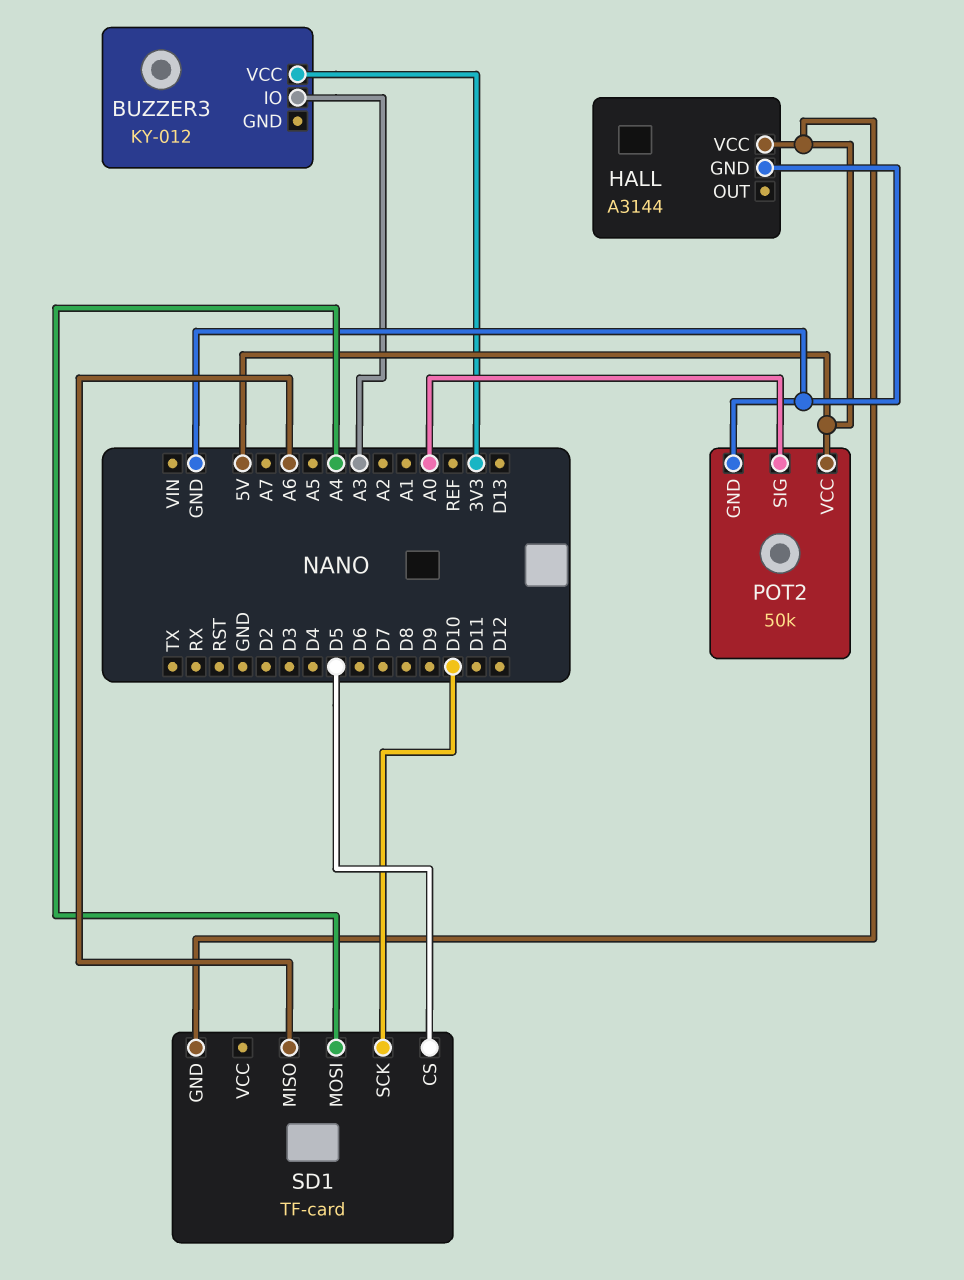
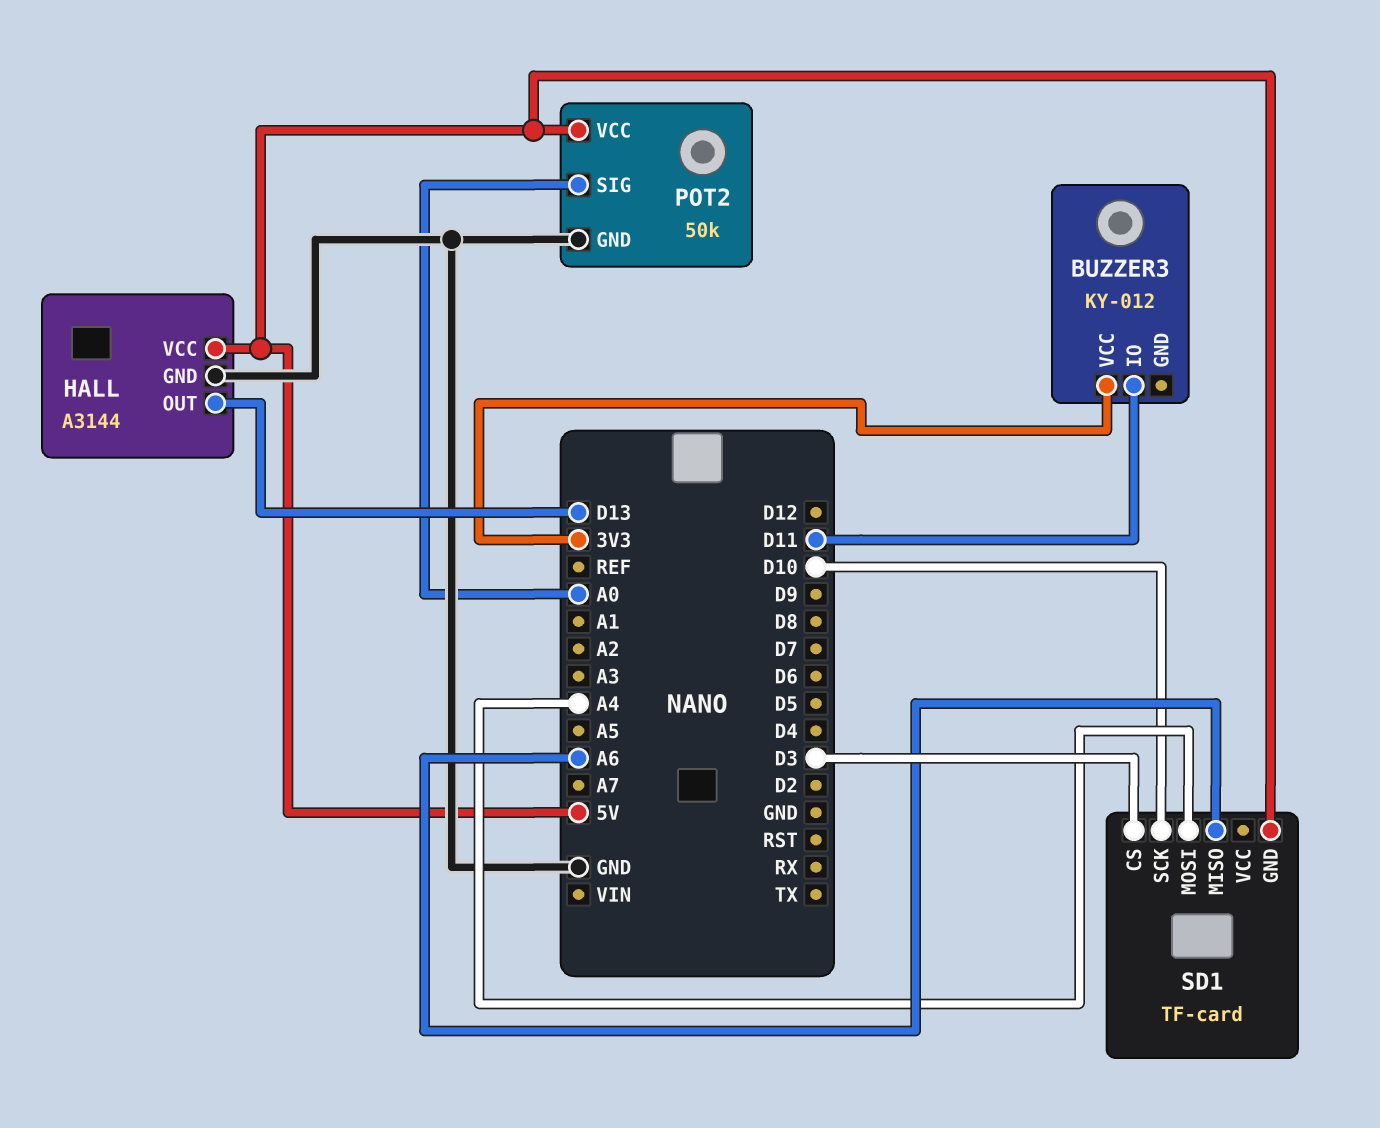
BUZZER3 pin IO: A3 -> D11
HALL pin OUT: none -> D13
SD1 pin CS: D5 -> D3

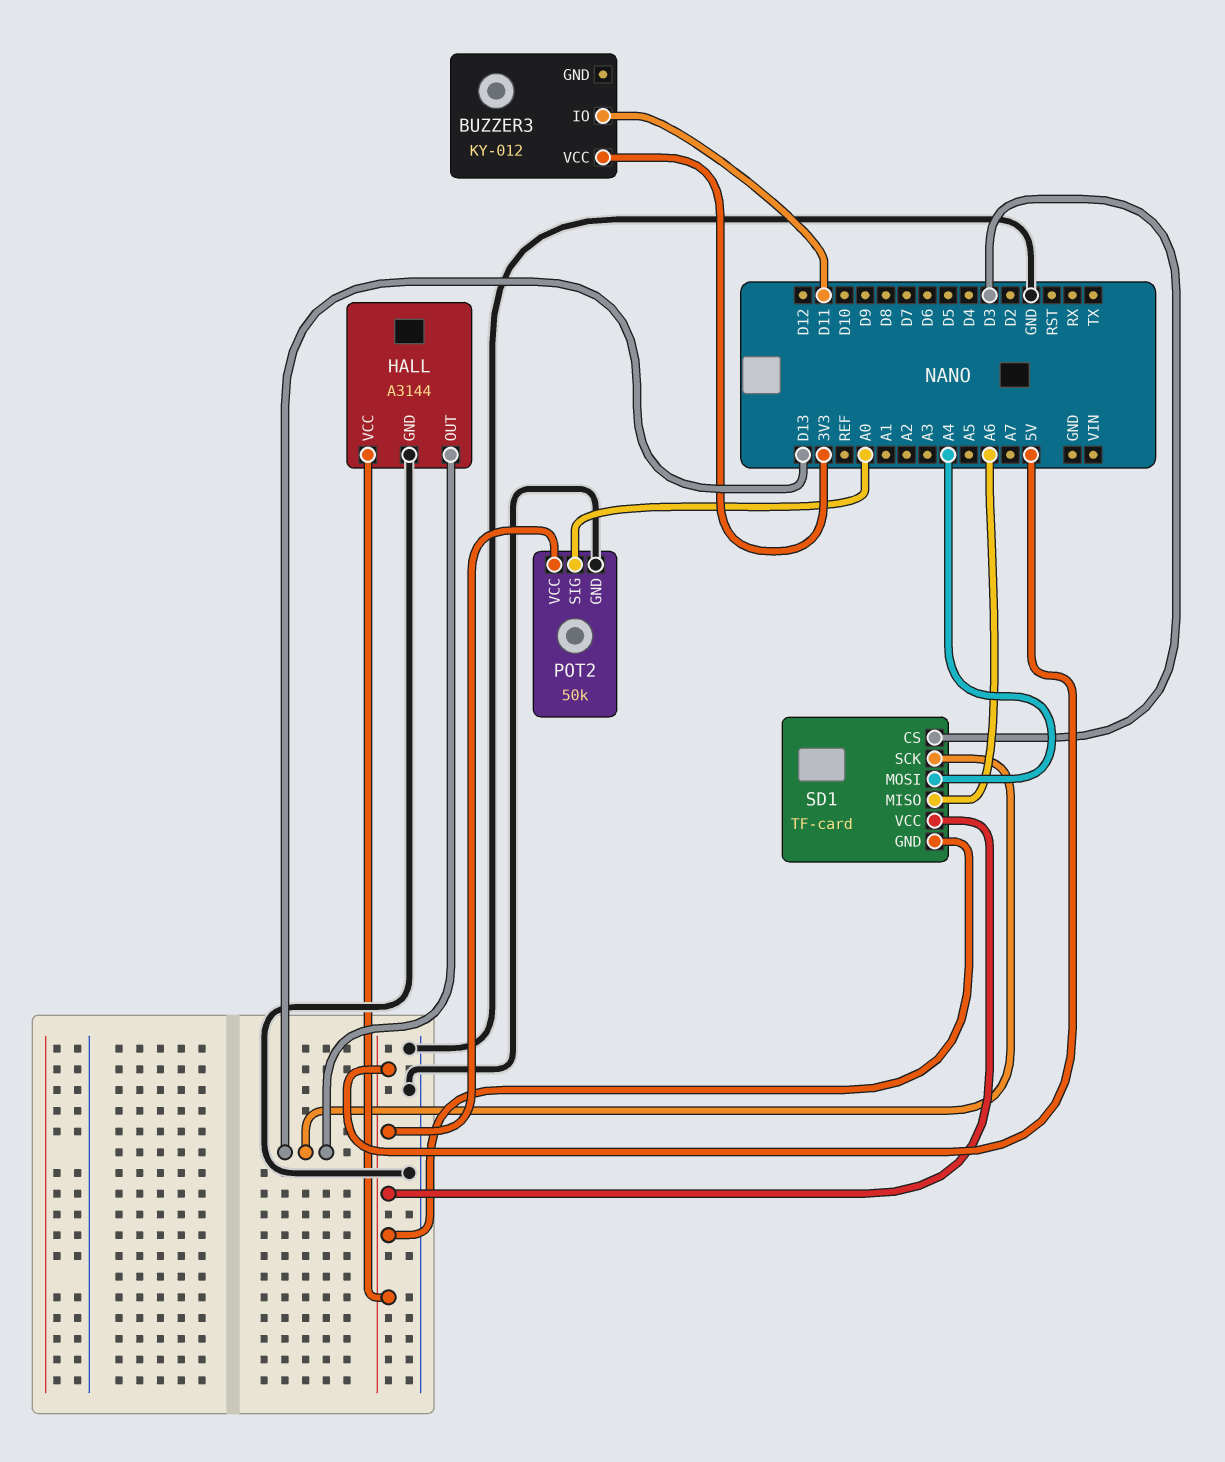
SD1 pin SCK: D10 -> D13
SD1 pin VCC: none -> 5V

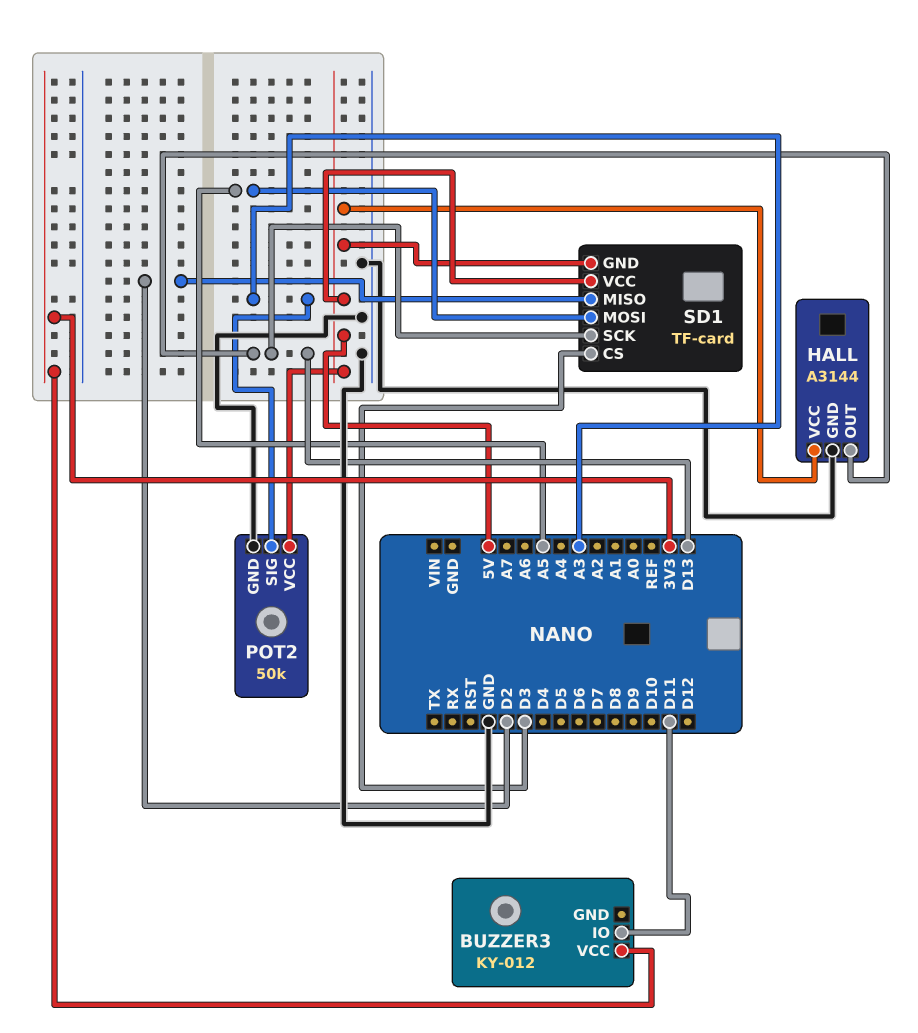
POT2 pin SIG: A0 -> A3
SD1 pin MISO: A6 -> D2
SD1 pin MOSI: A4 -> A5

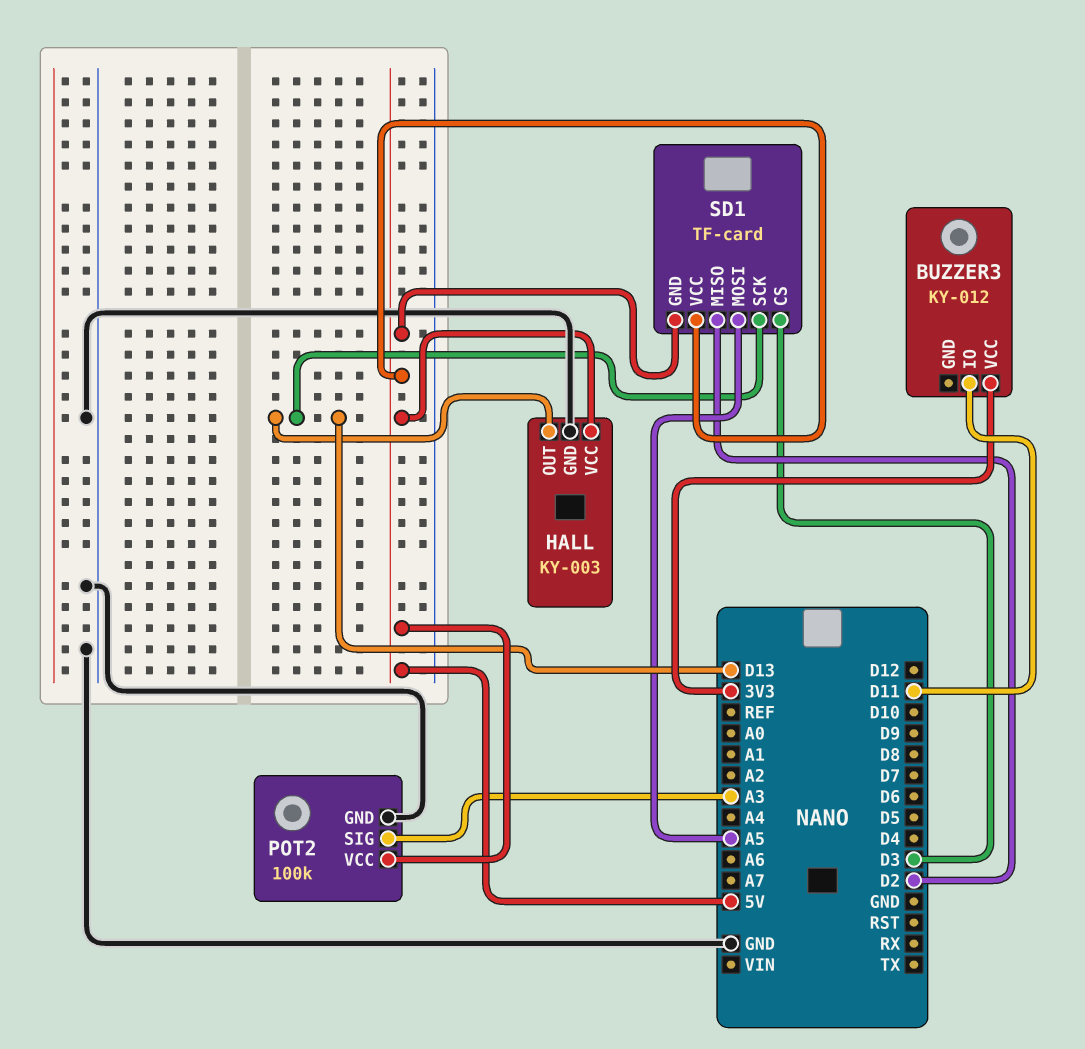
HALL: A3144 -> KY-003
POT2: 50k -> 100k

